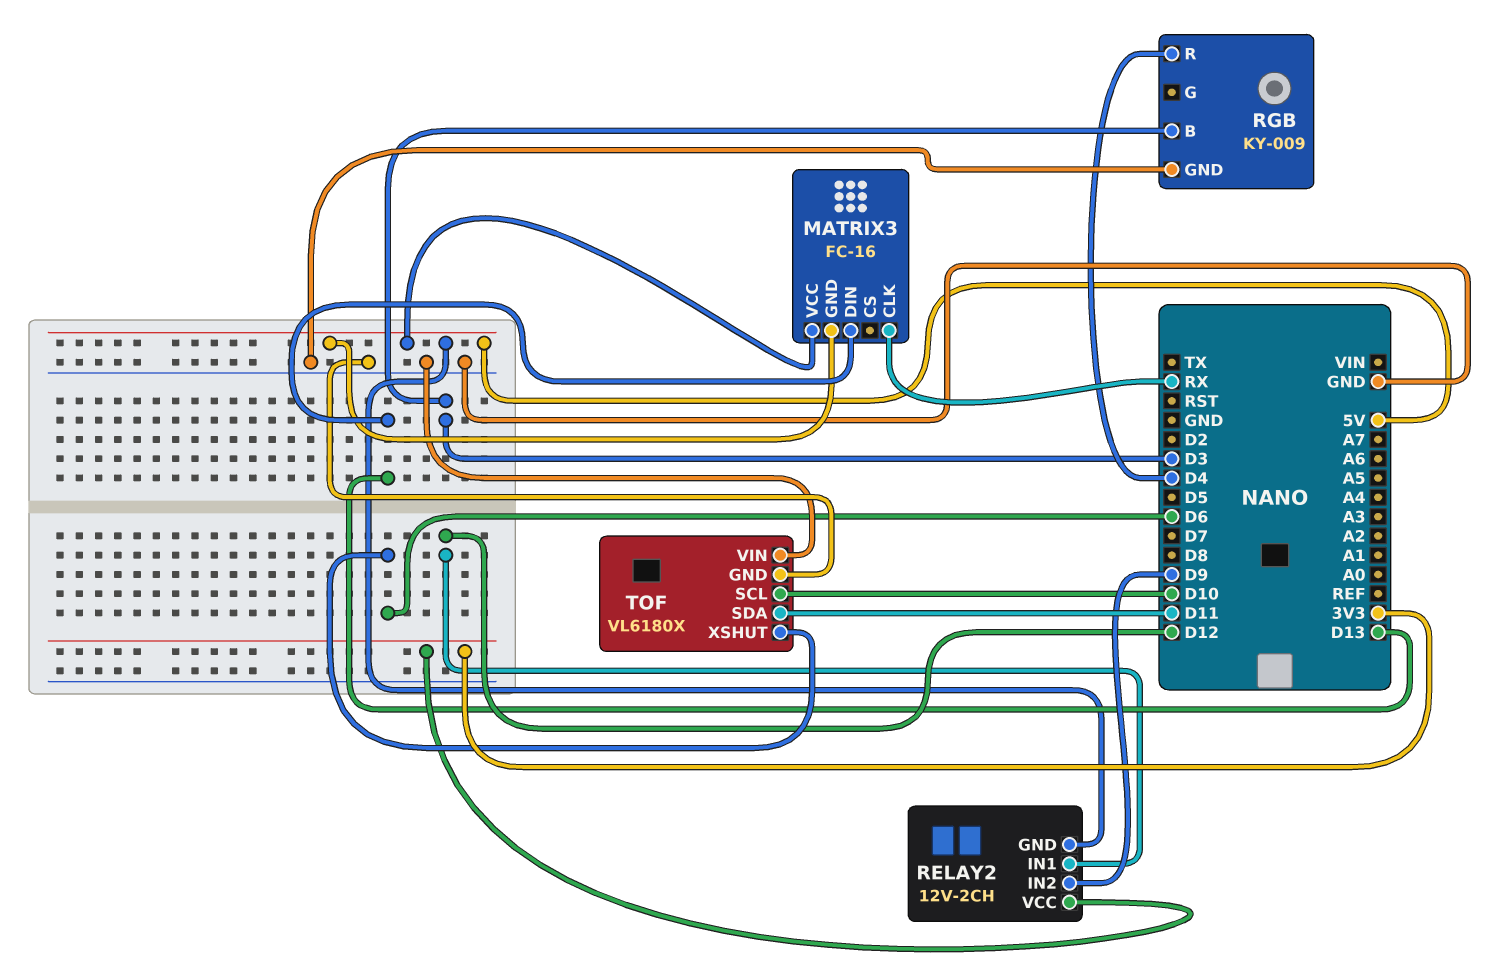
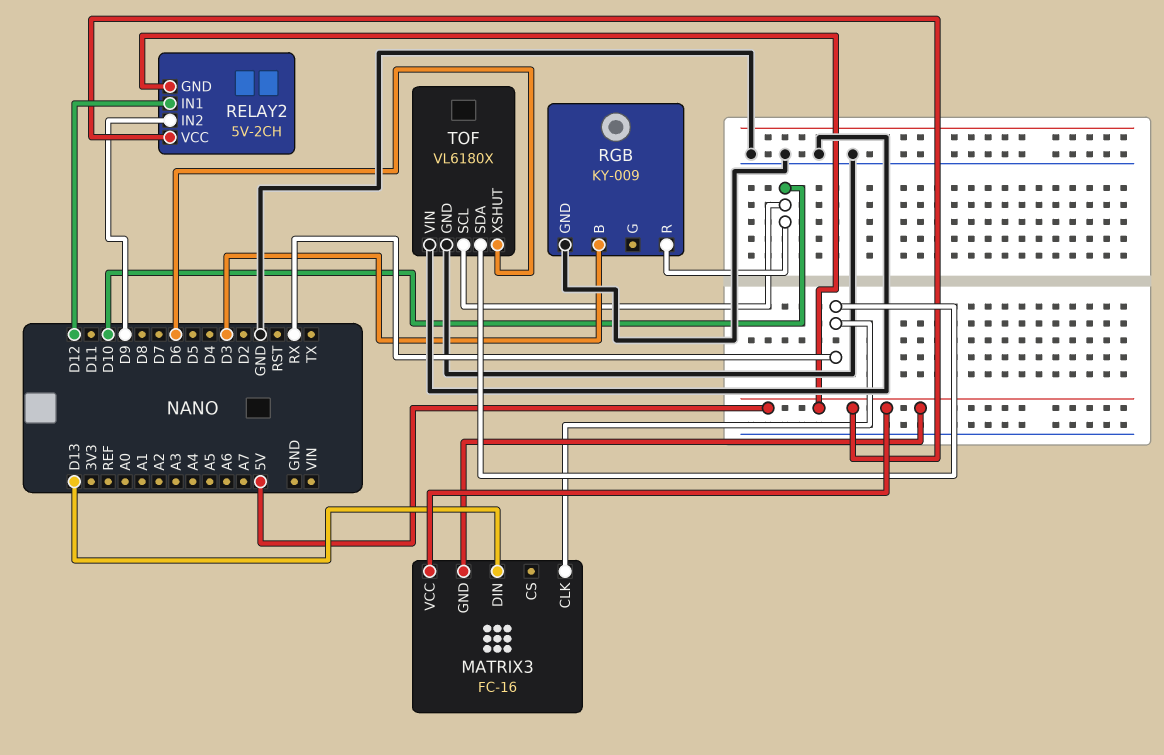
RELAY2: 12V-2CH -> 5V-2CH
RELAY2 pin VCC: 3V3 -> 5V
RGB pin R: D4 -> D10
TOF pin SDA: D11 -> RX

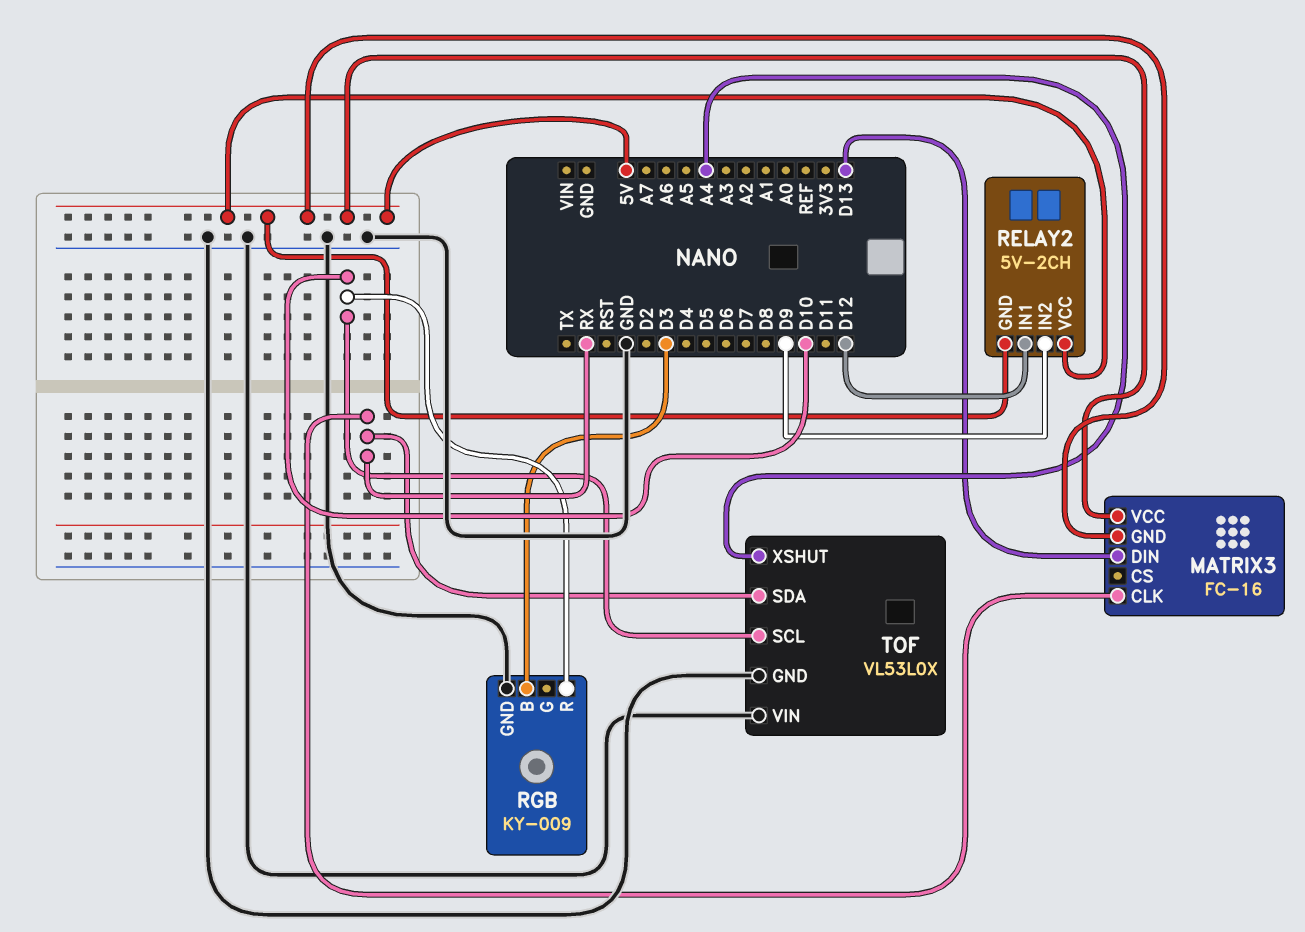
TOF: VL6180X -> VL53L0X
TOF pin XSHUT: D6 -> A4

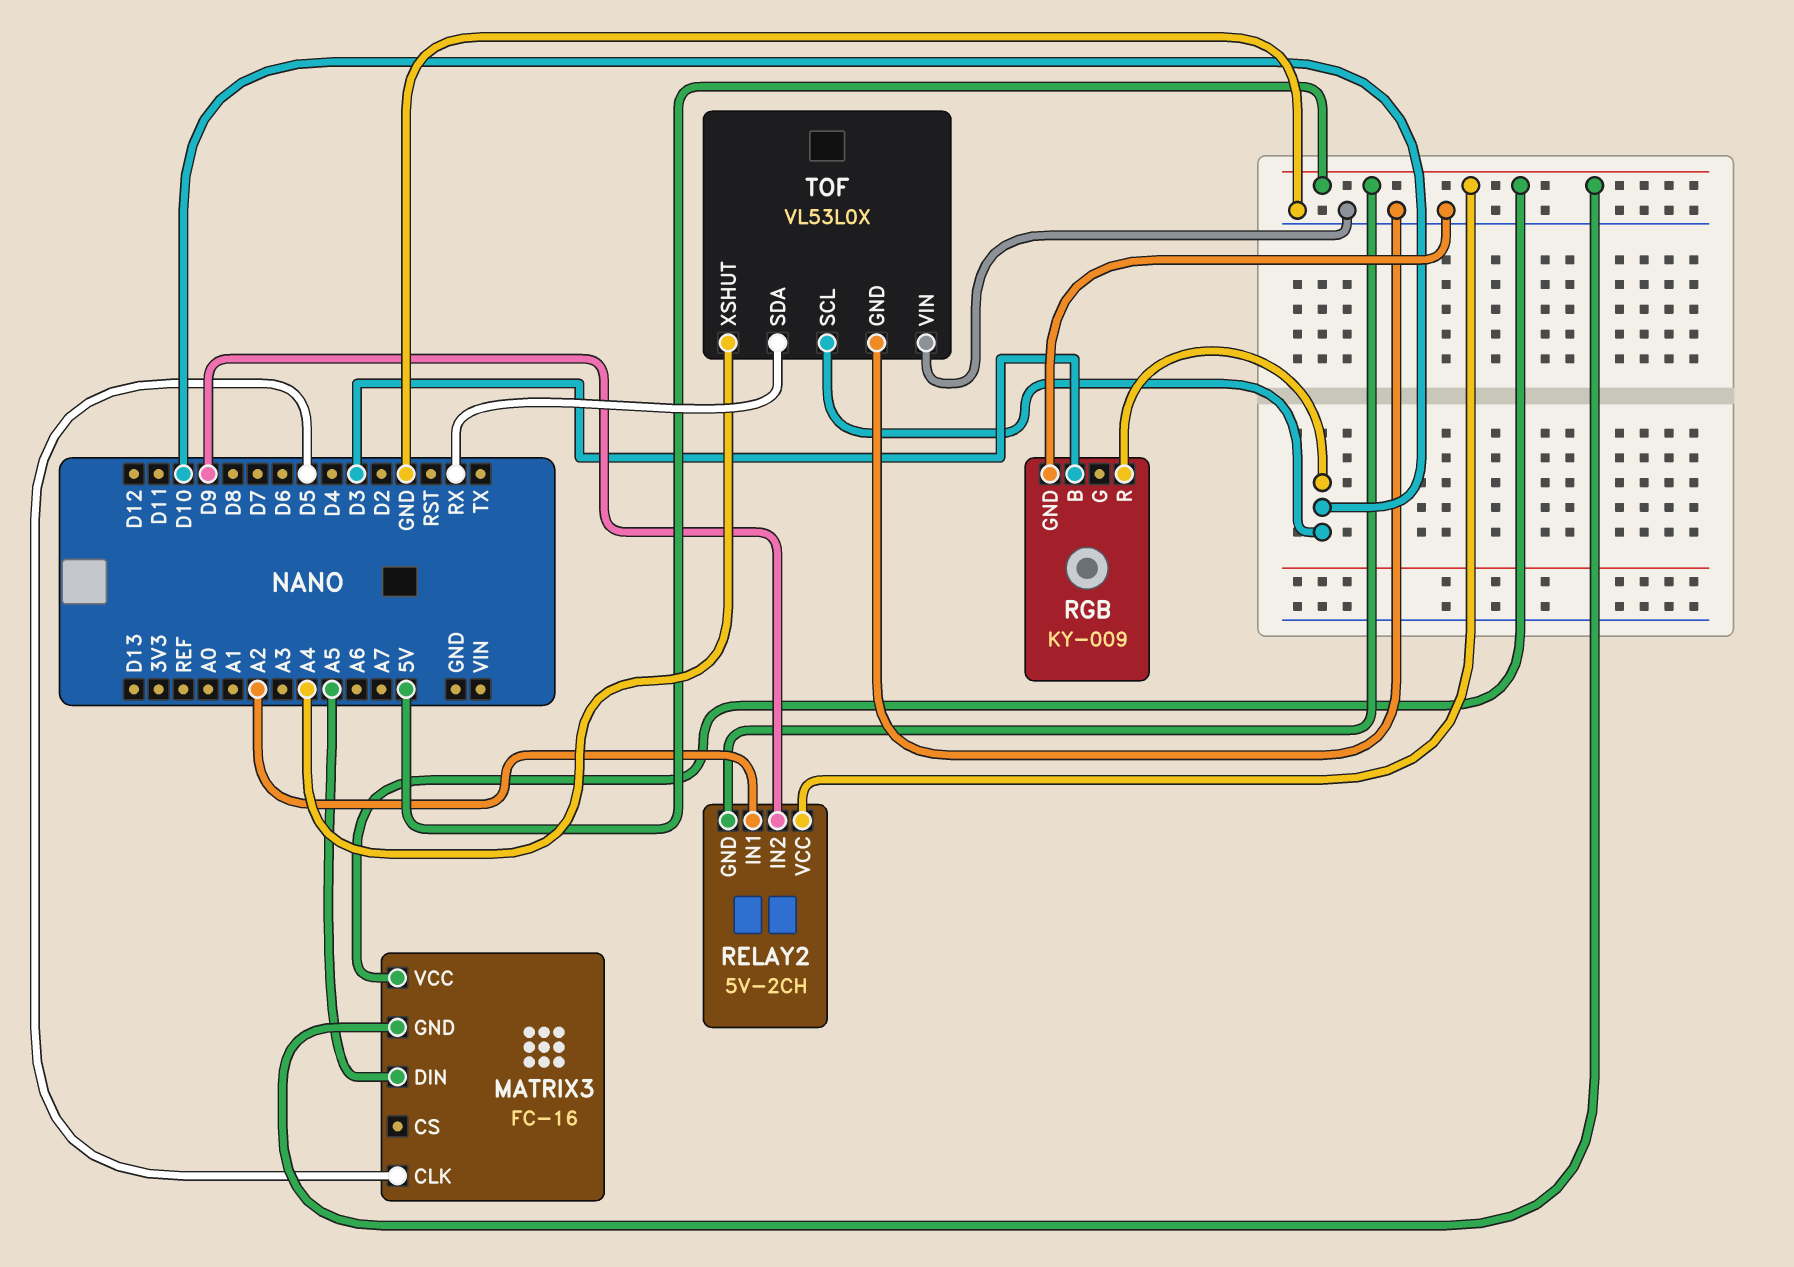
MATRIX3 pin CLK: RX -> D5
MATRIX3 pin DIN: D13 -> A5
RELAY2 pin IN1: D12 -> A2

